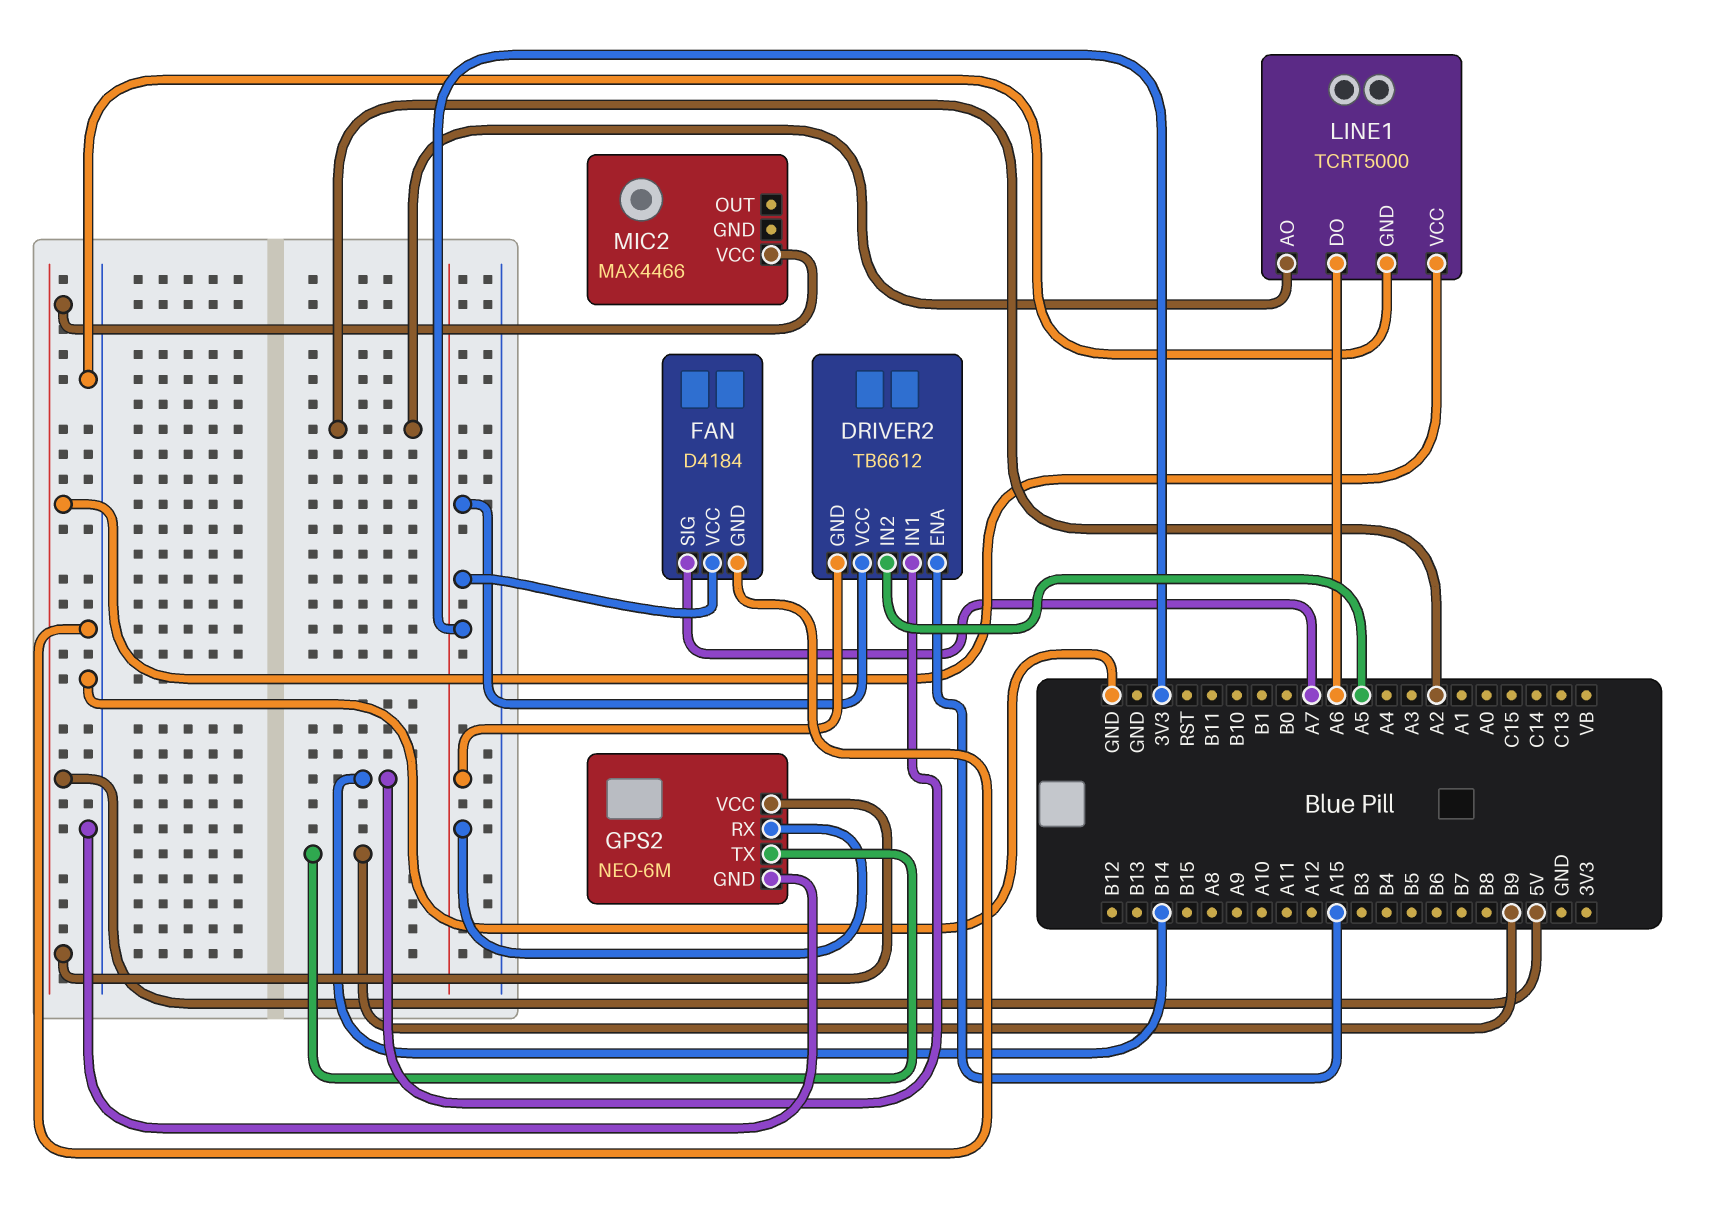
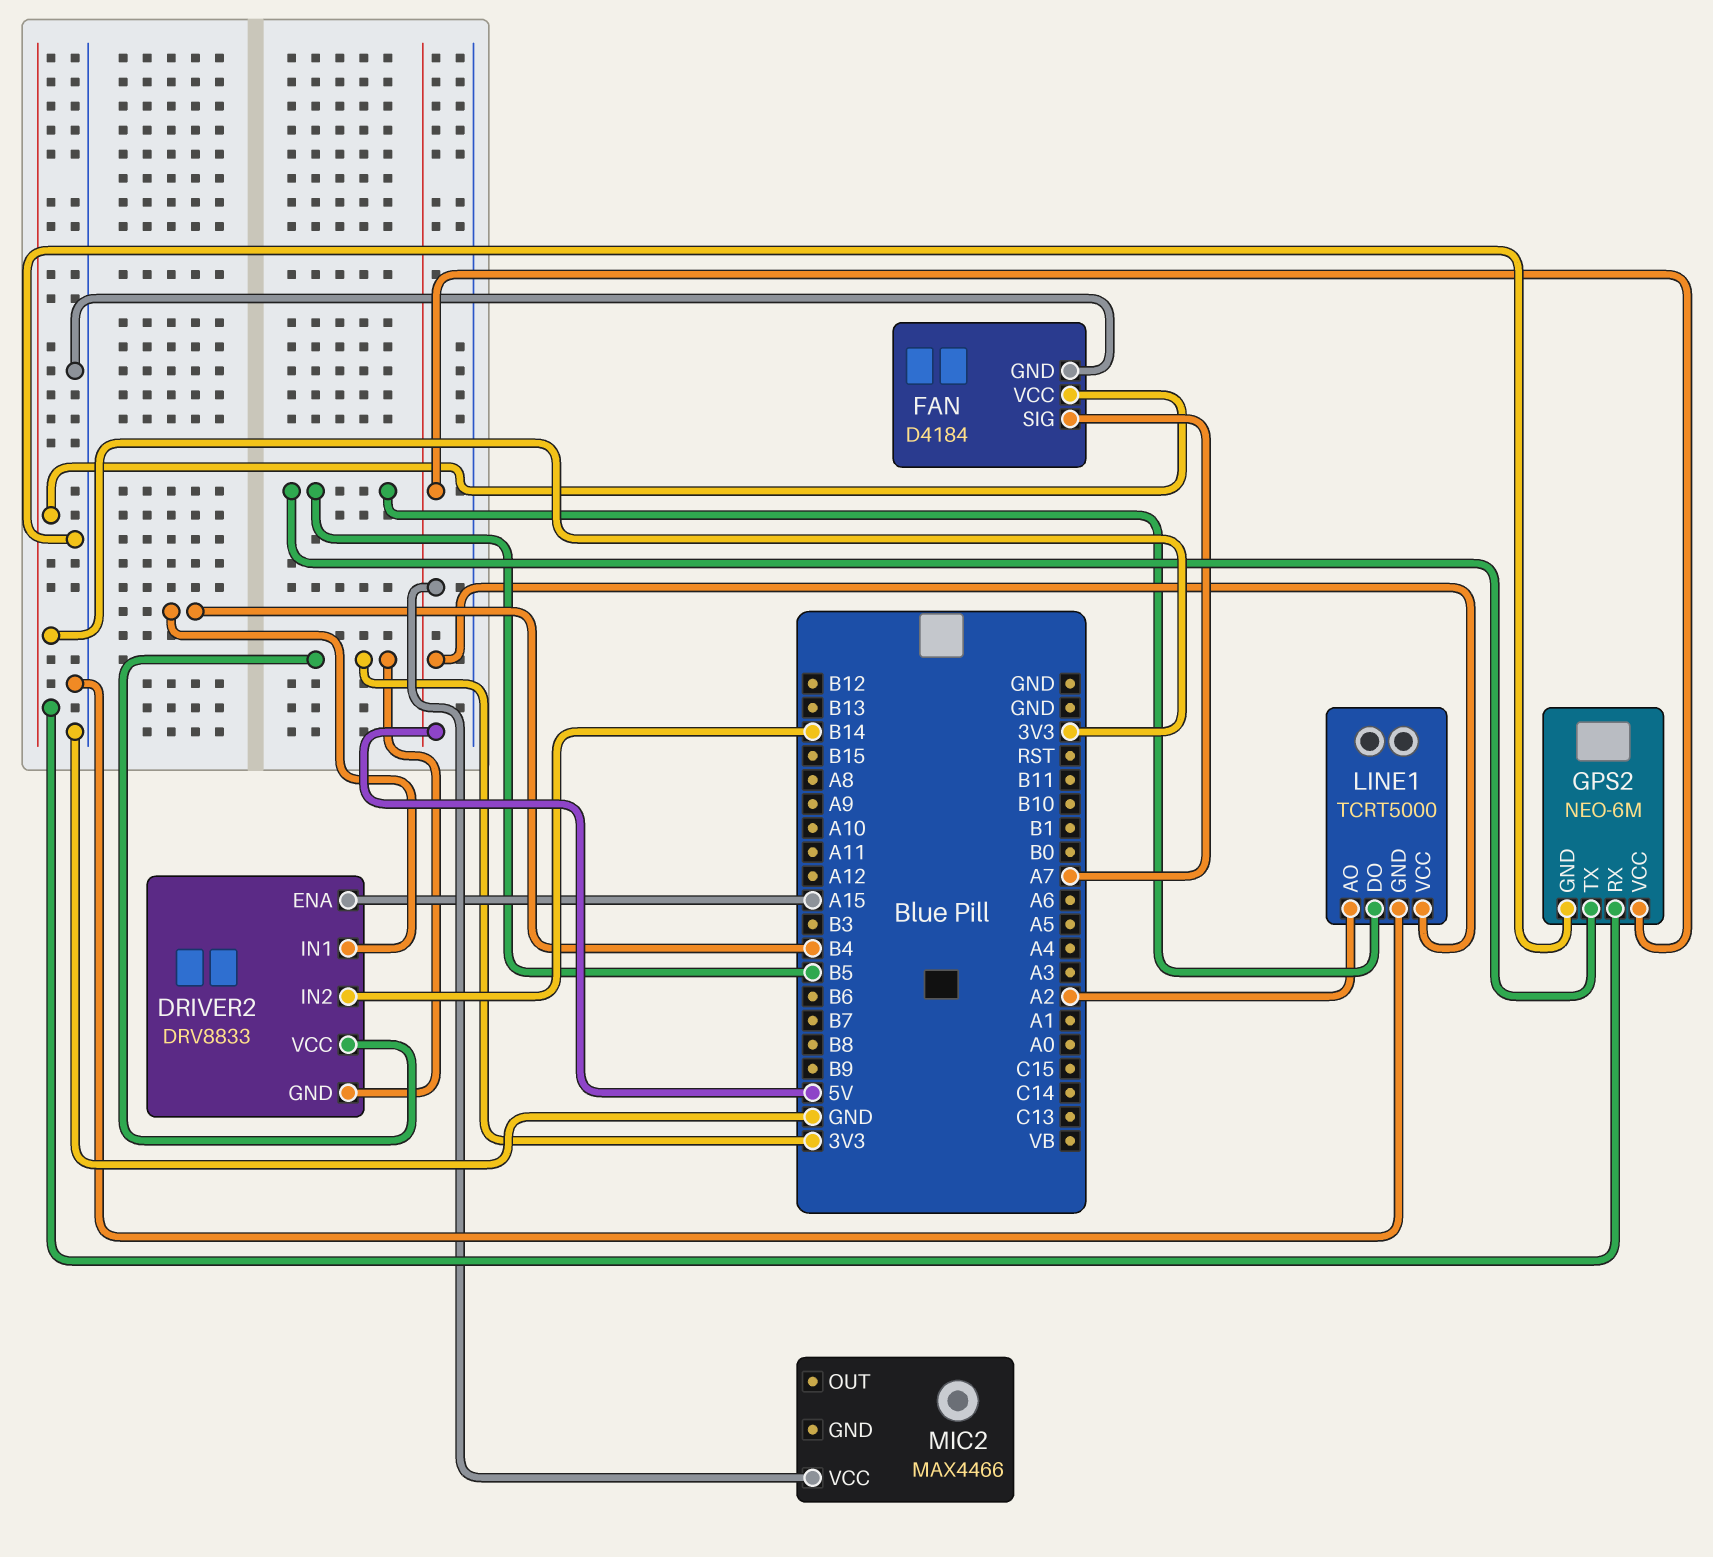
DRIVER2: TB6612 -> DRV8833
DRIVER2 pin IN1: B14 -> B4
DRIVER2 pin IN2: A5 -> B14
GPS2 pin TX: B9 -> B5
LINE1 pin DO: A6 -> B5

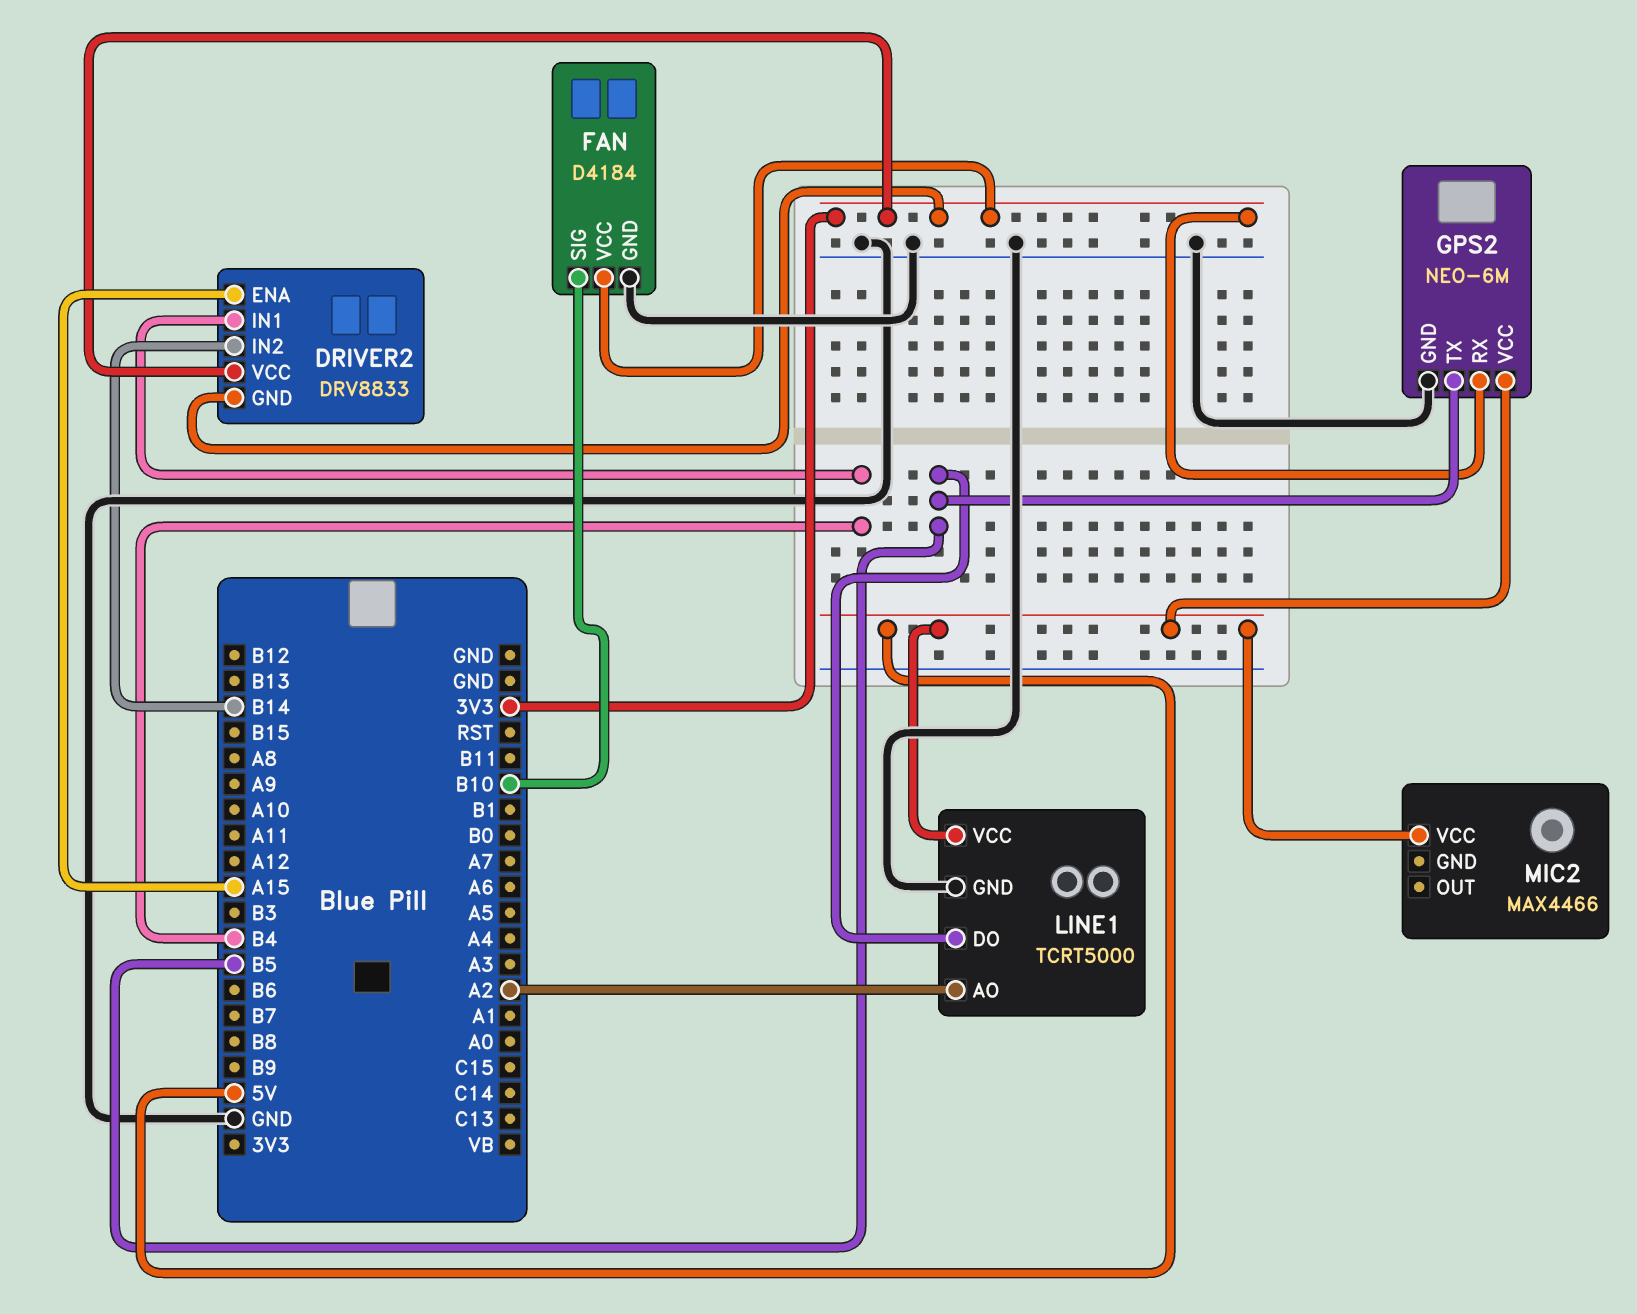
FAN pin SIG: A7 -> B10

